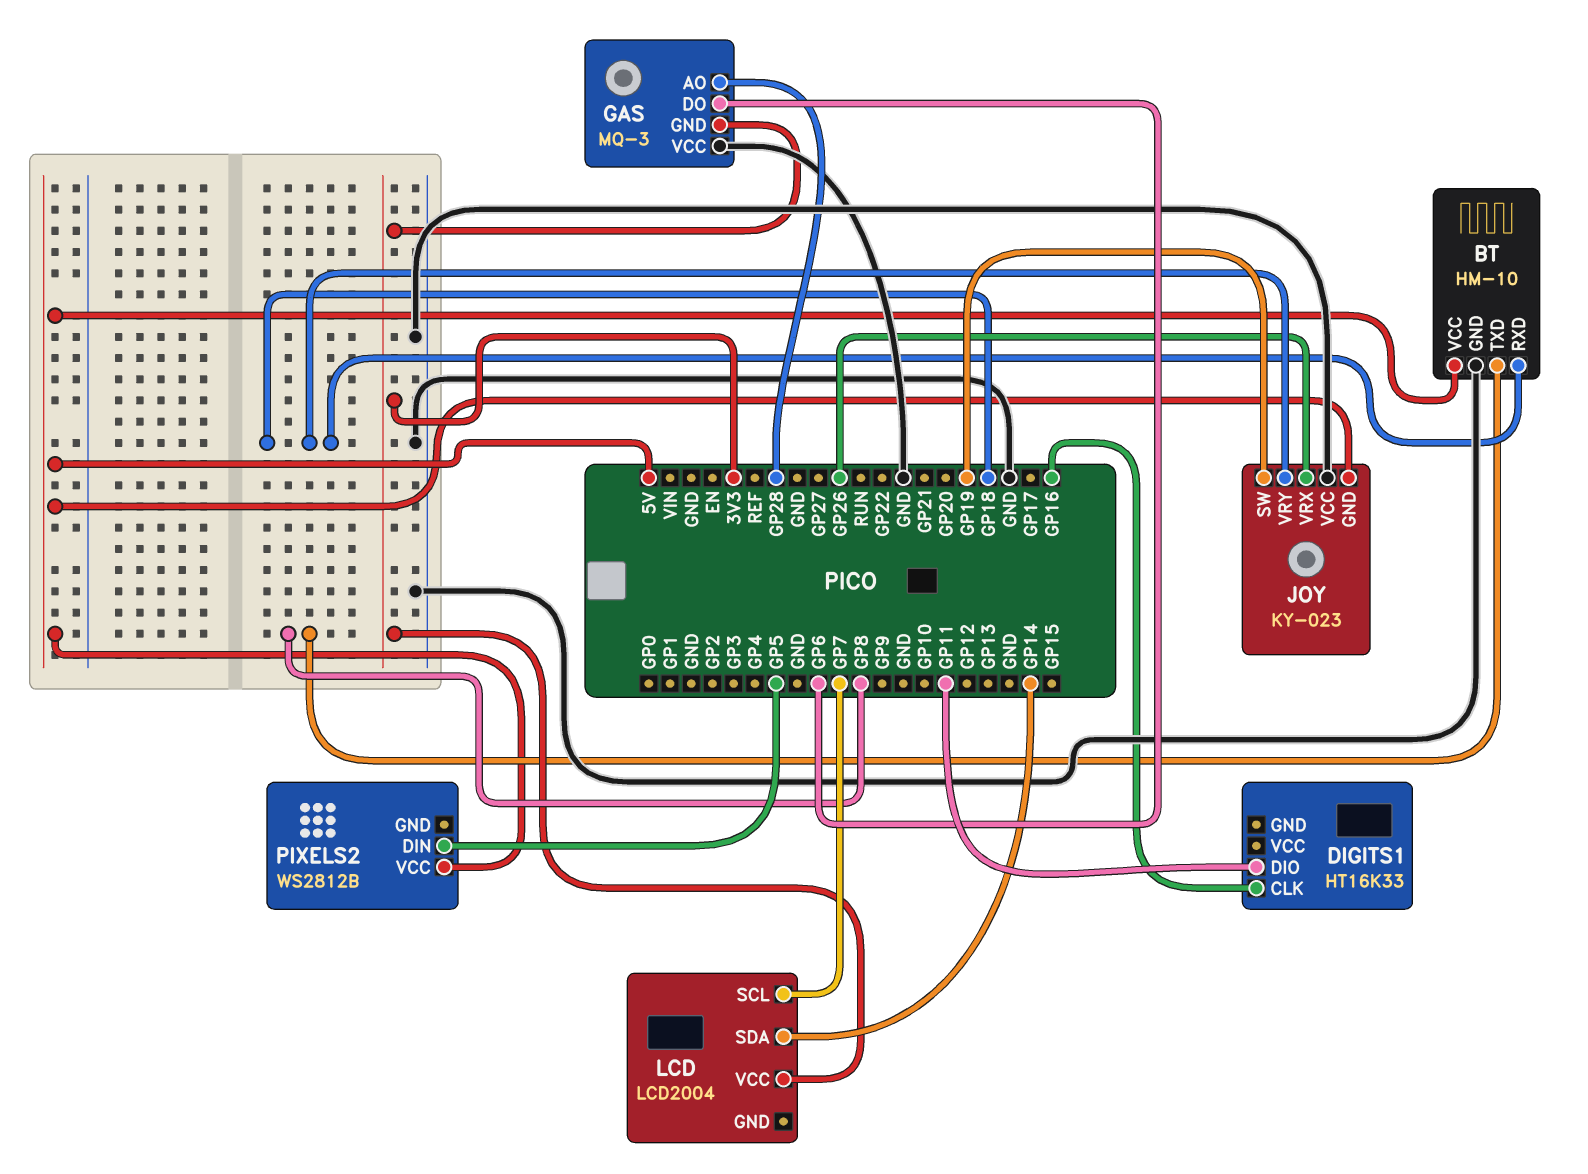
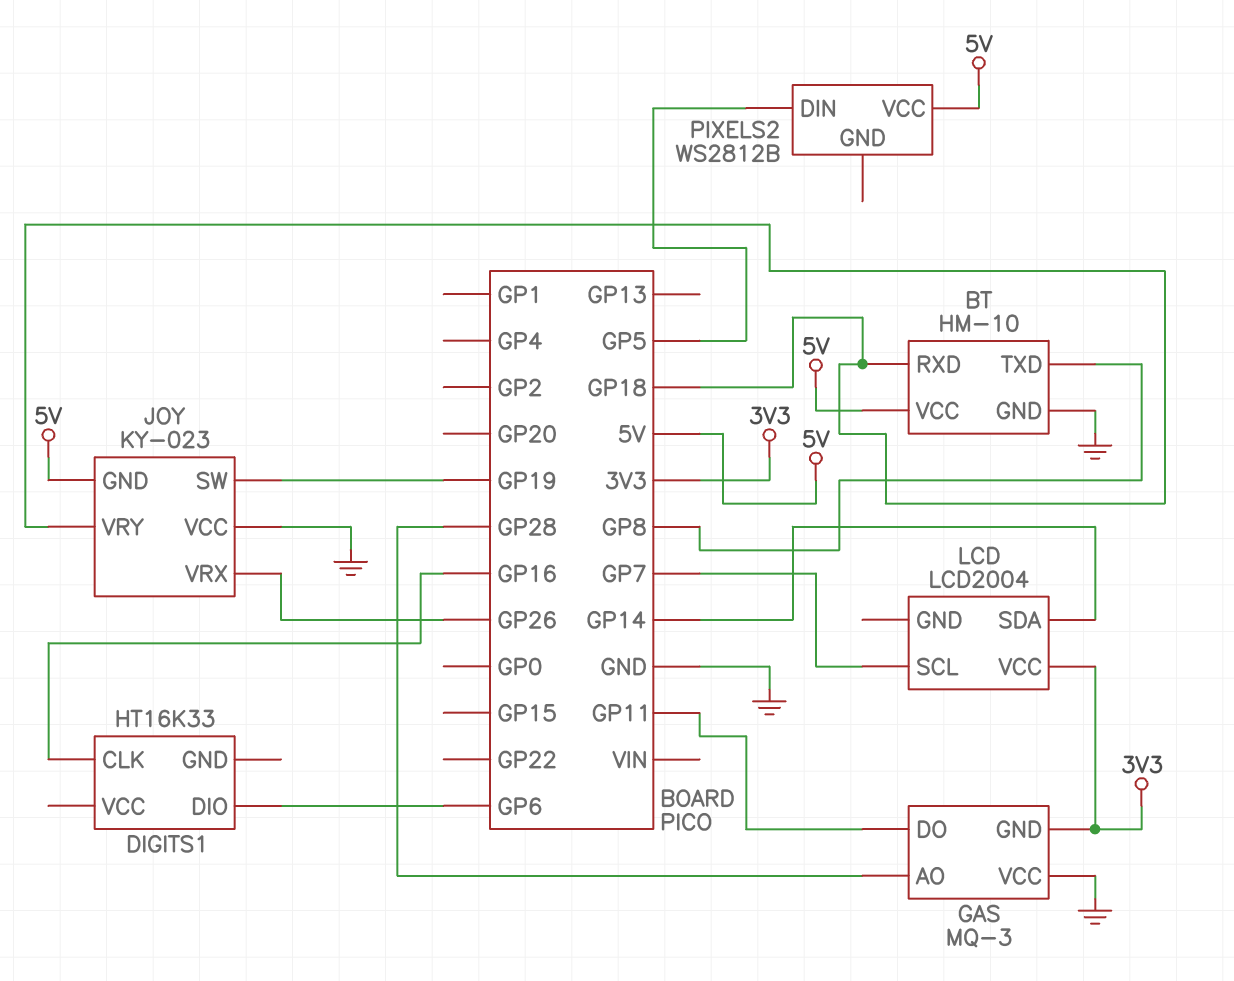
DIGITS1 pin DIO: GP11 -> GP6
GAS pin DO: GP6 -> GP11

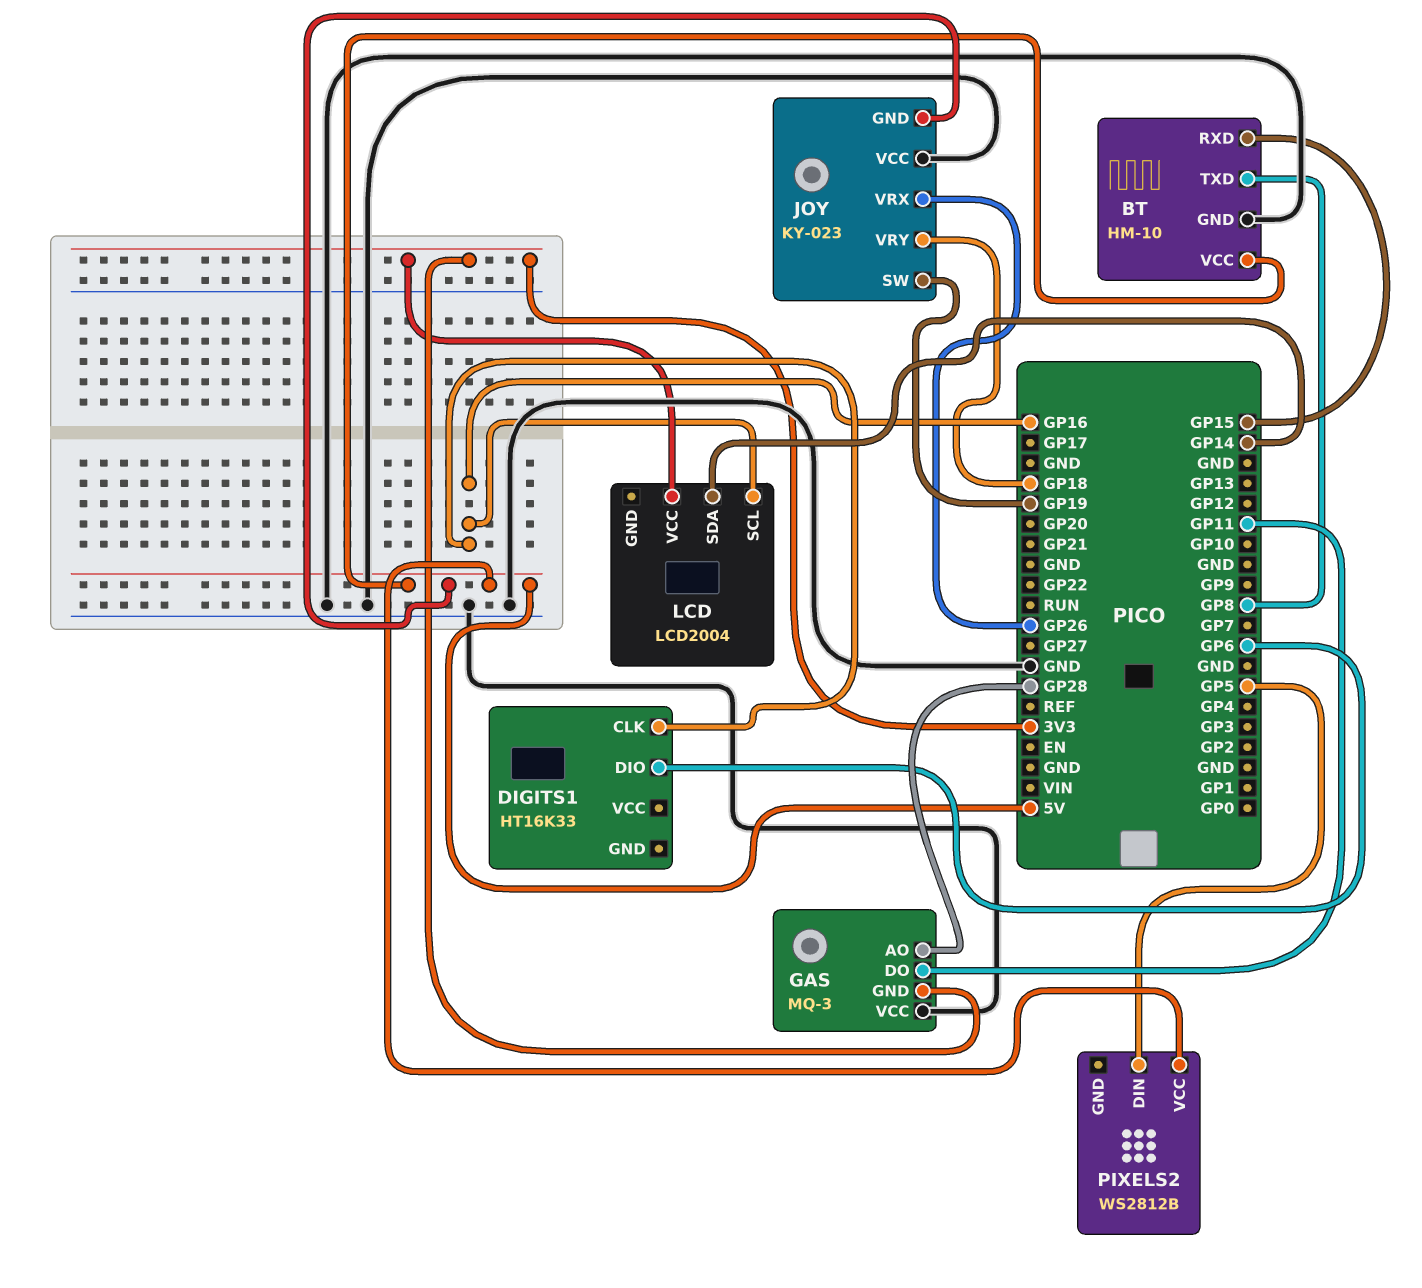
BT pin RXD: GP18 -> GP15
LCD pin SCL: GP7 -> GP16

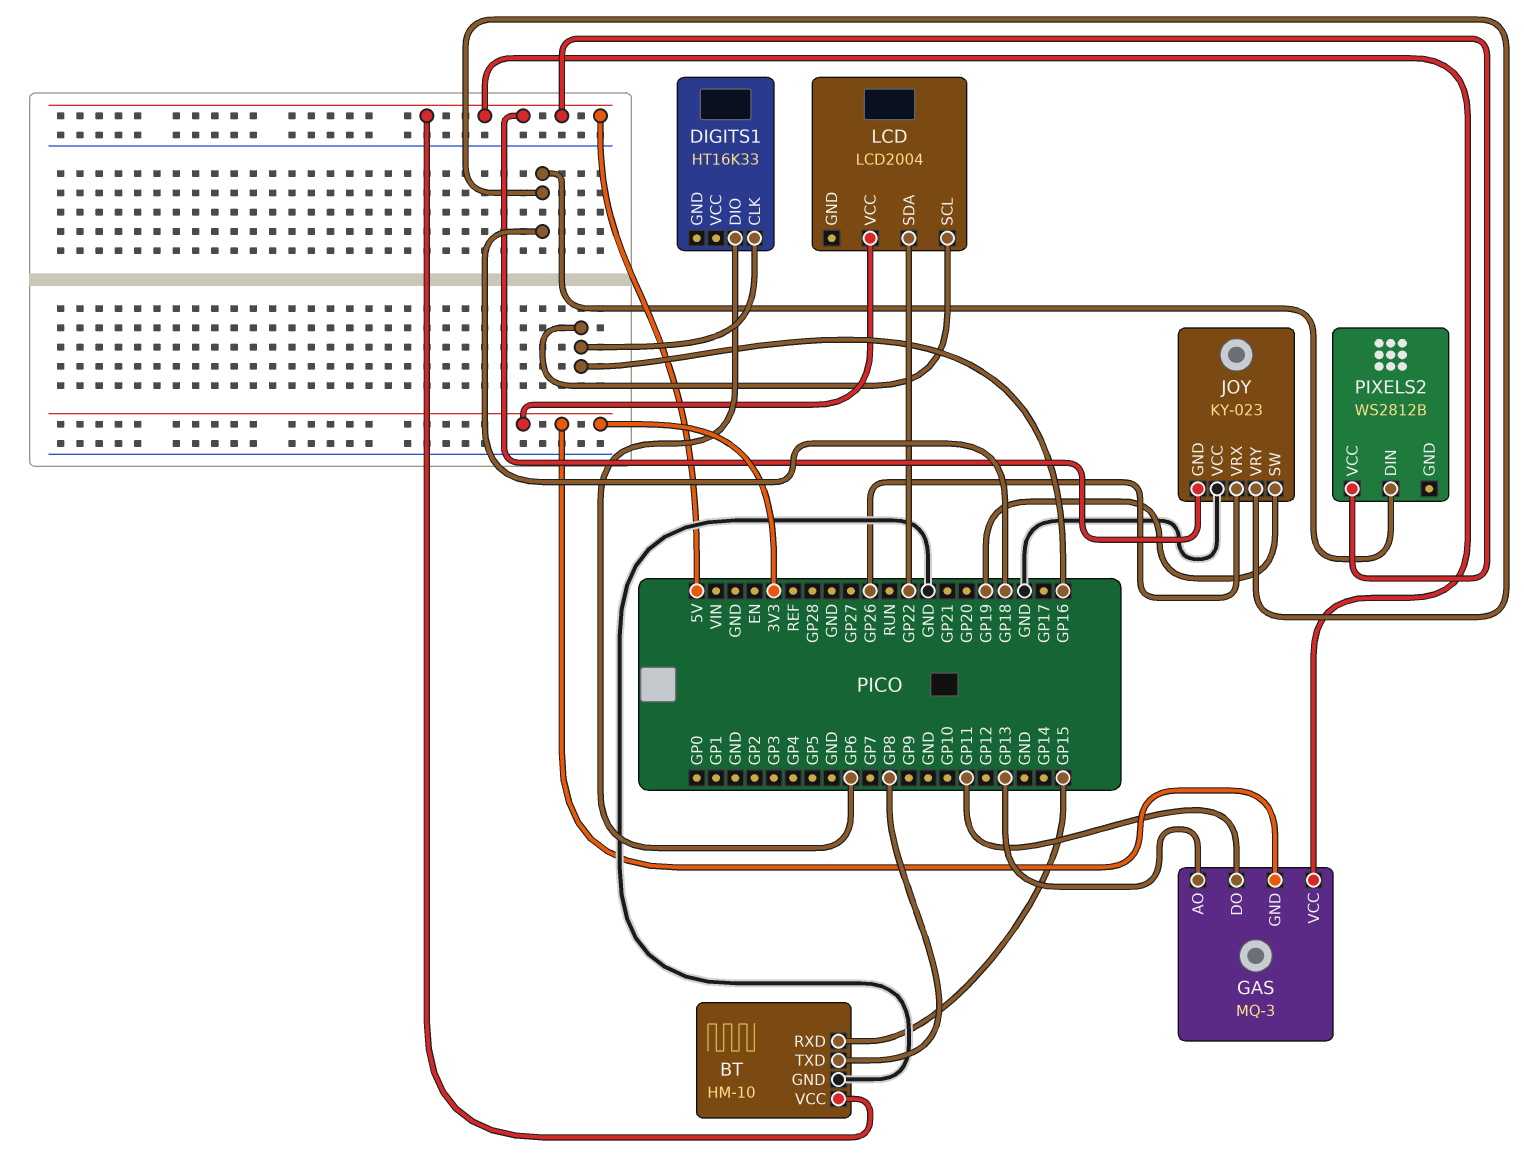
GAS pin AO: GP28 -> GP13
GAS pin VCC: GND -> 5V
LCD pin SDA: GP14 -> GP22
PIXELS2 pin DIN: GP5 -> GP18

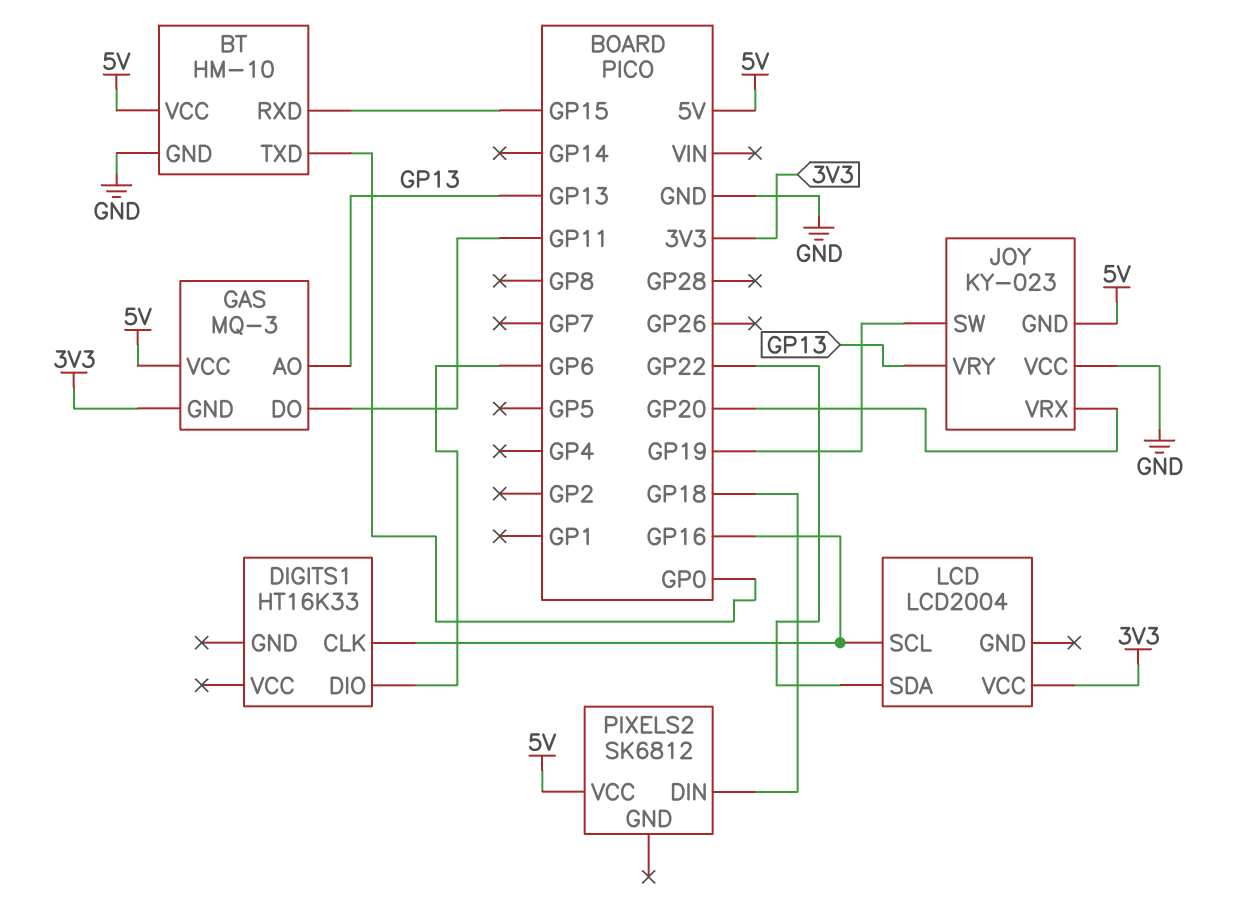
BT pin TXD: GP8 -> GP0
JOY pin VRX: GP26 -> GP20
JOY pin VRY: GP18 -> GP13
PIXELS2: WS2812B -> SK6812

